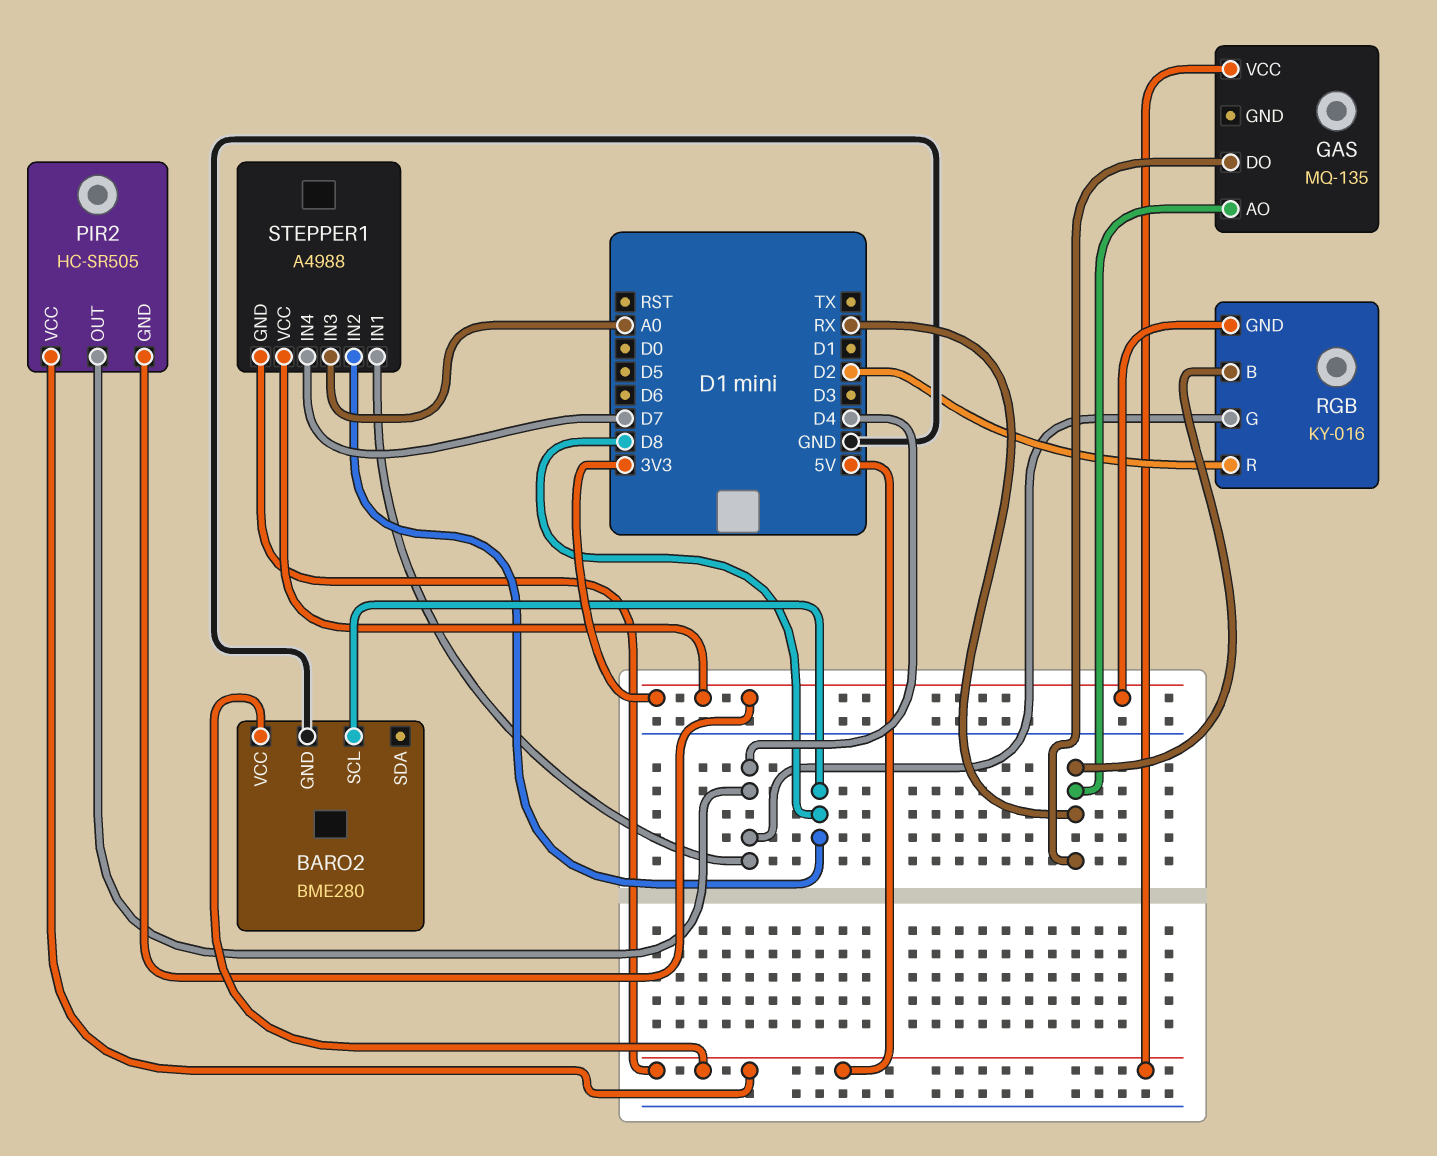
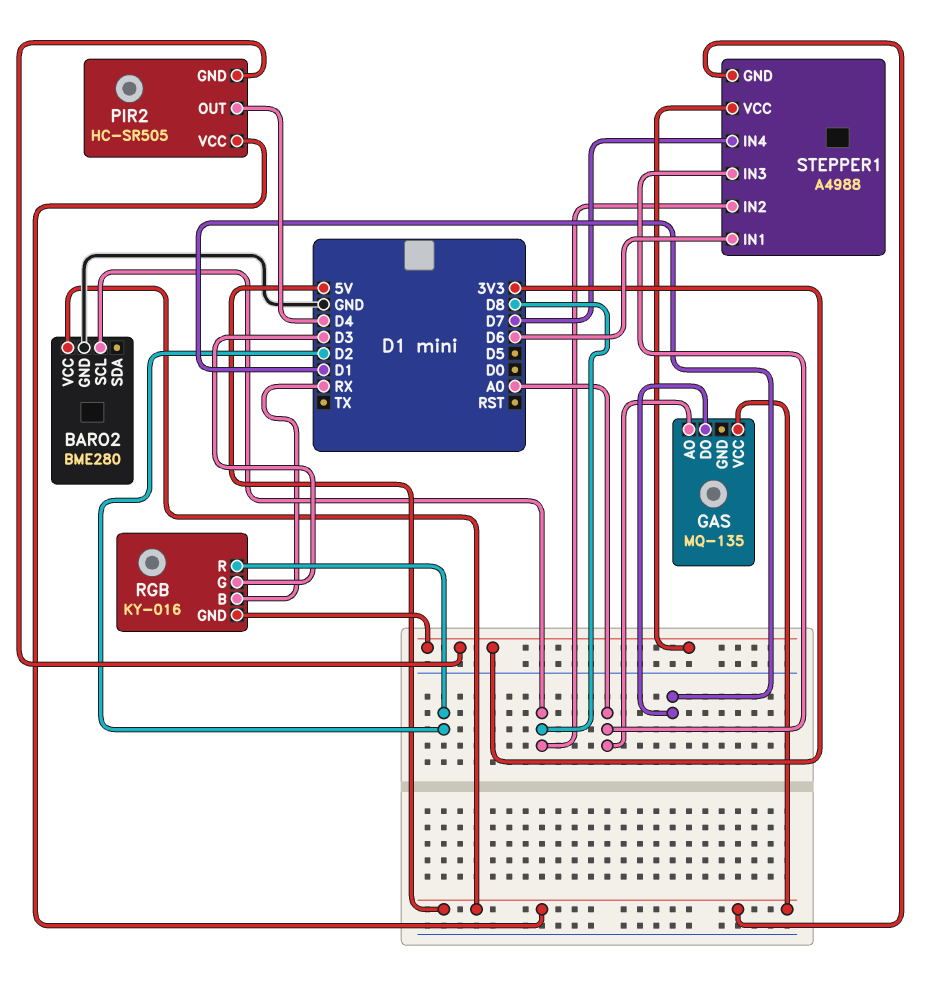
GAS pin AO: RX -> A0
GAS pin DO: RX -> D1
RGB pin G: D4 -> D3
STEPPER1 pin IN1: D4 -> D6

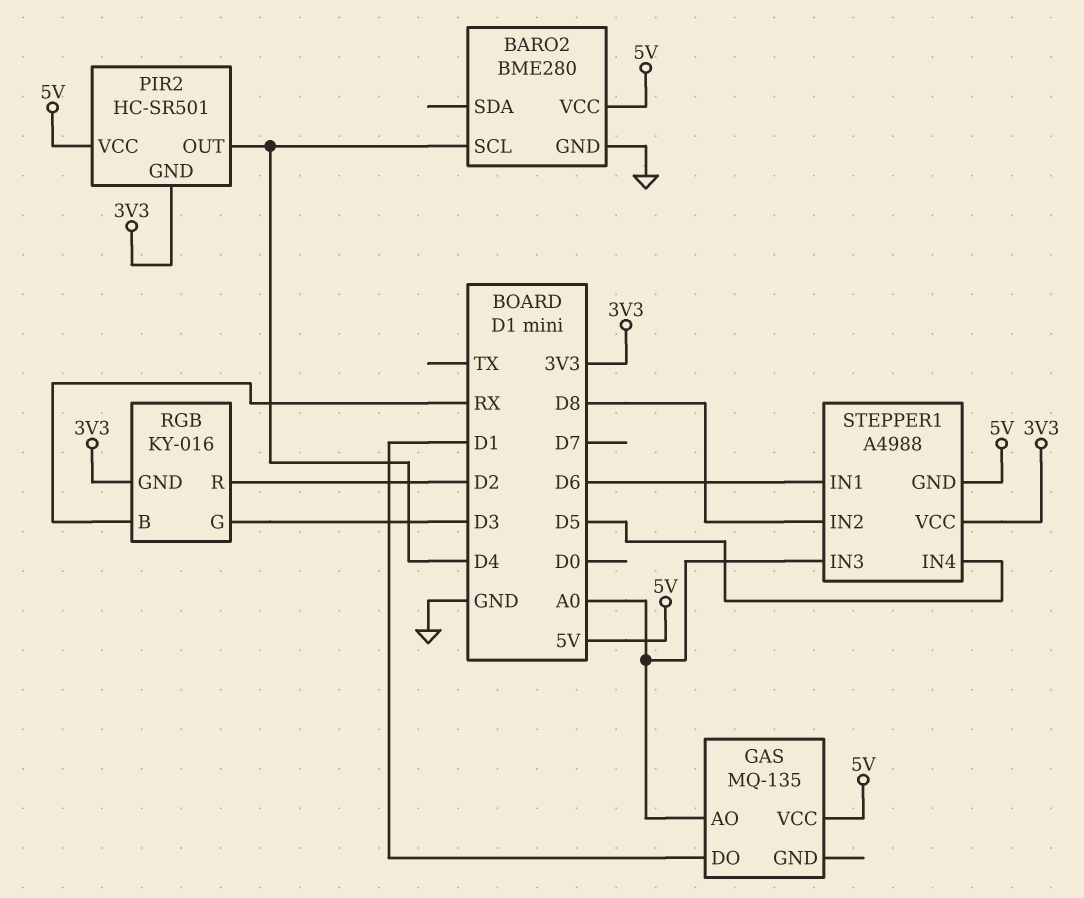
BARO2 pin SCL: D8 -> D4
PIR2: HC-SR505 -> HC-SR501
STEPPER1 pin IN4: D7 -> D5

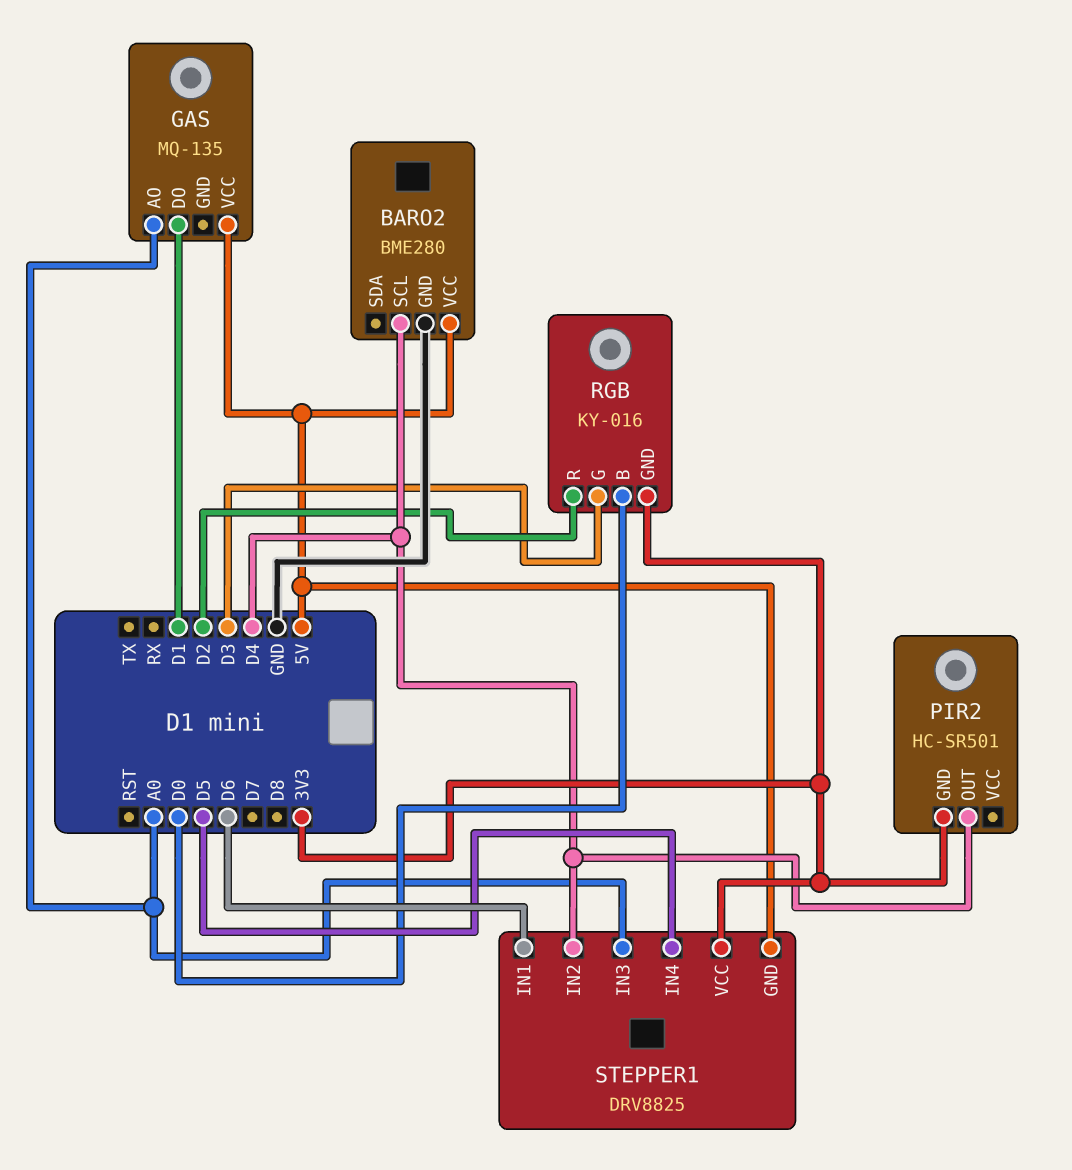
PIR2 pin VCC: 5V -> none
RGB pin B: RX -> D0
STEPPER1: A4988 -> DRV8825
STEPPER1 pin IN2: D8 -> D4

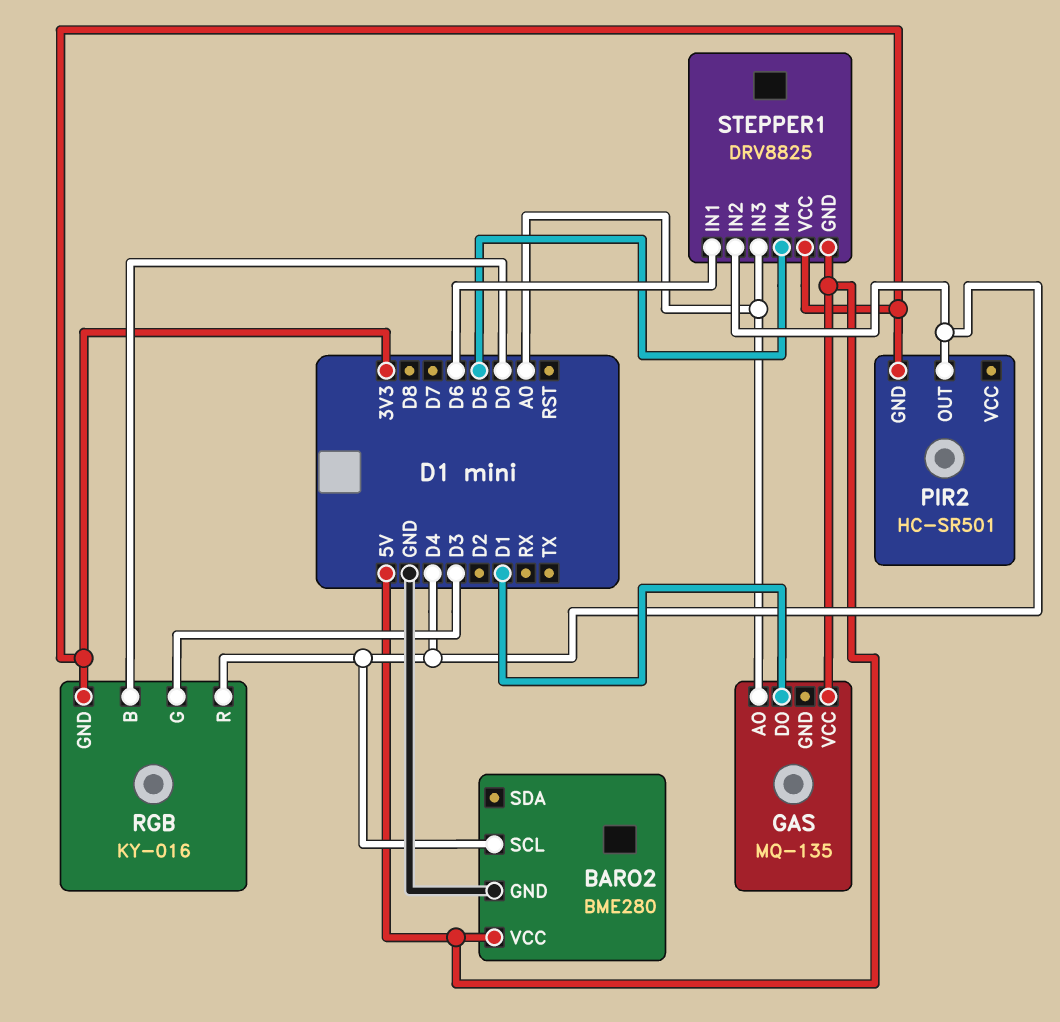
RGB pin R: D2 -> D4

